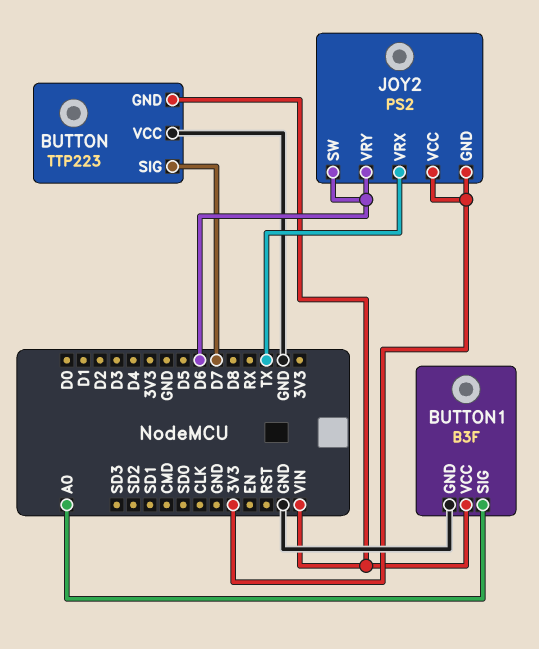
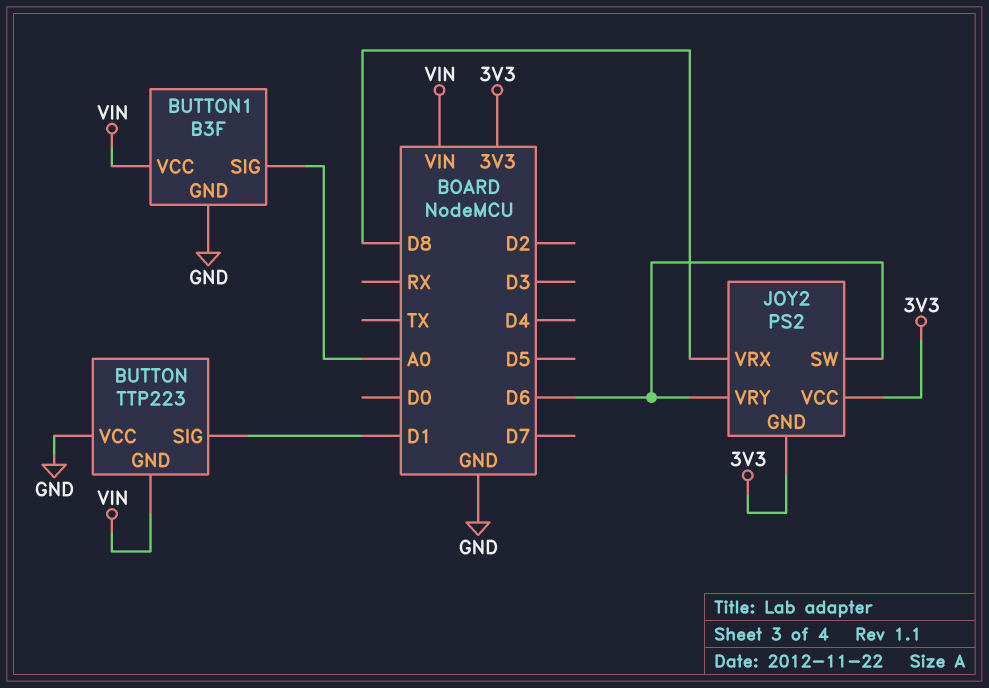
BUTTON pin SIG: D7 -> D1
JOY2 pin VRX: TX -> D8

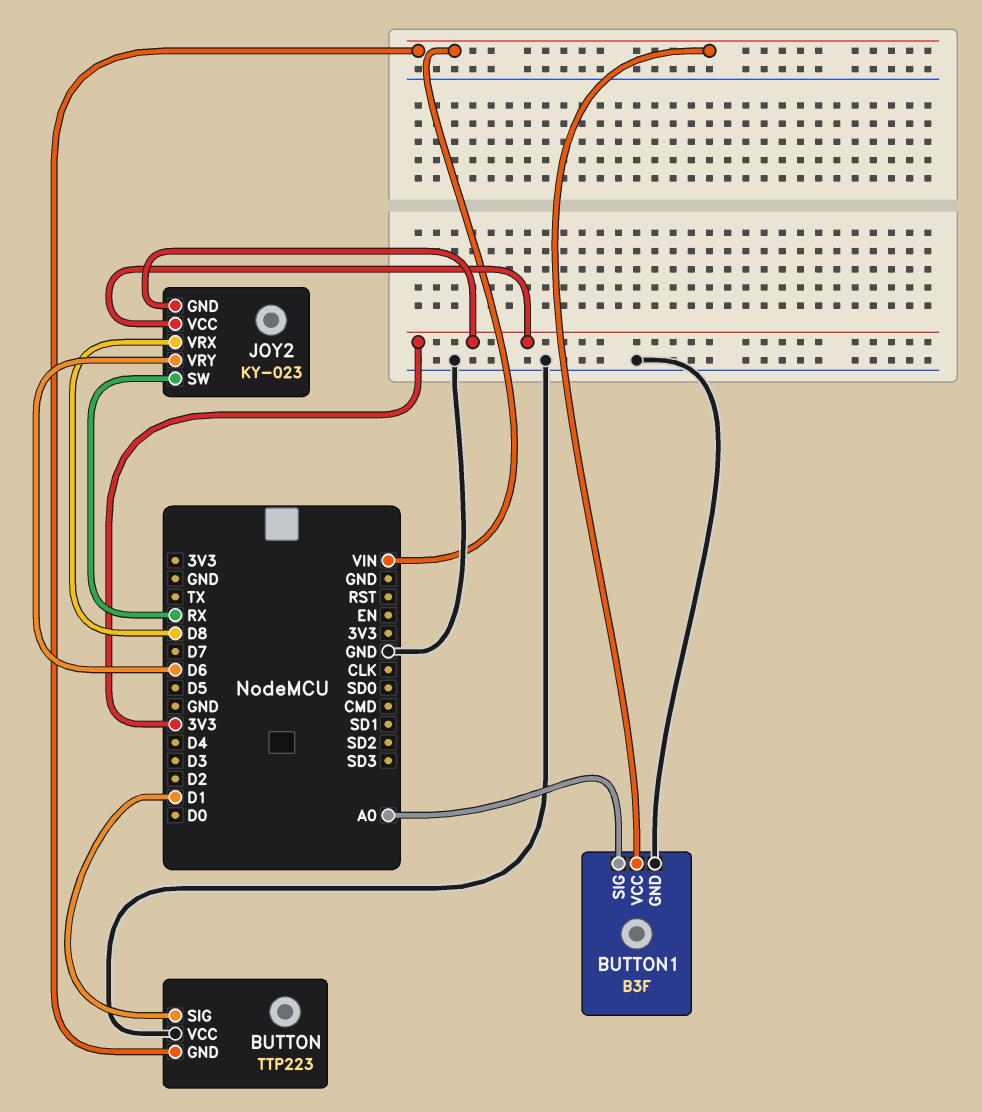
JOY2: PS2 -> KY-023
JOY2 pin SW: D6 -> RX

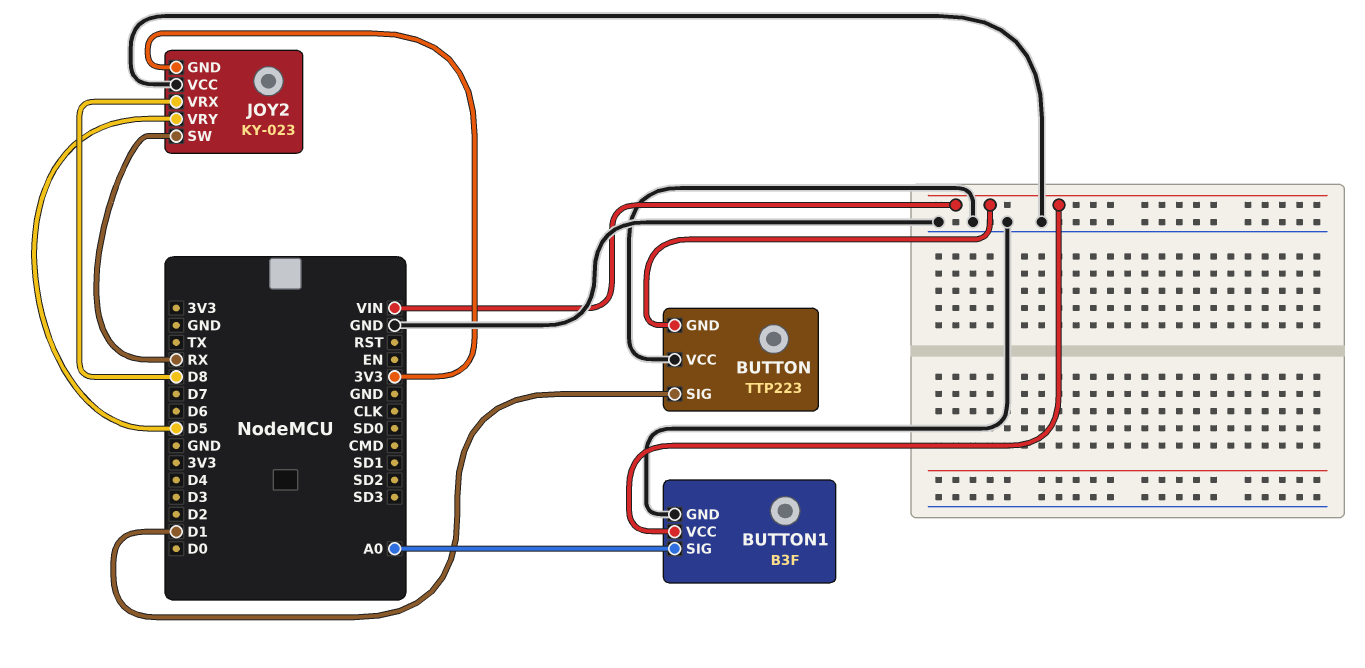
JOY2 pin VCC: 3V3 -> GND
JOY2 pin VRY: D6 -> D5

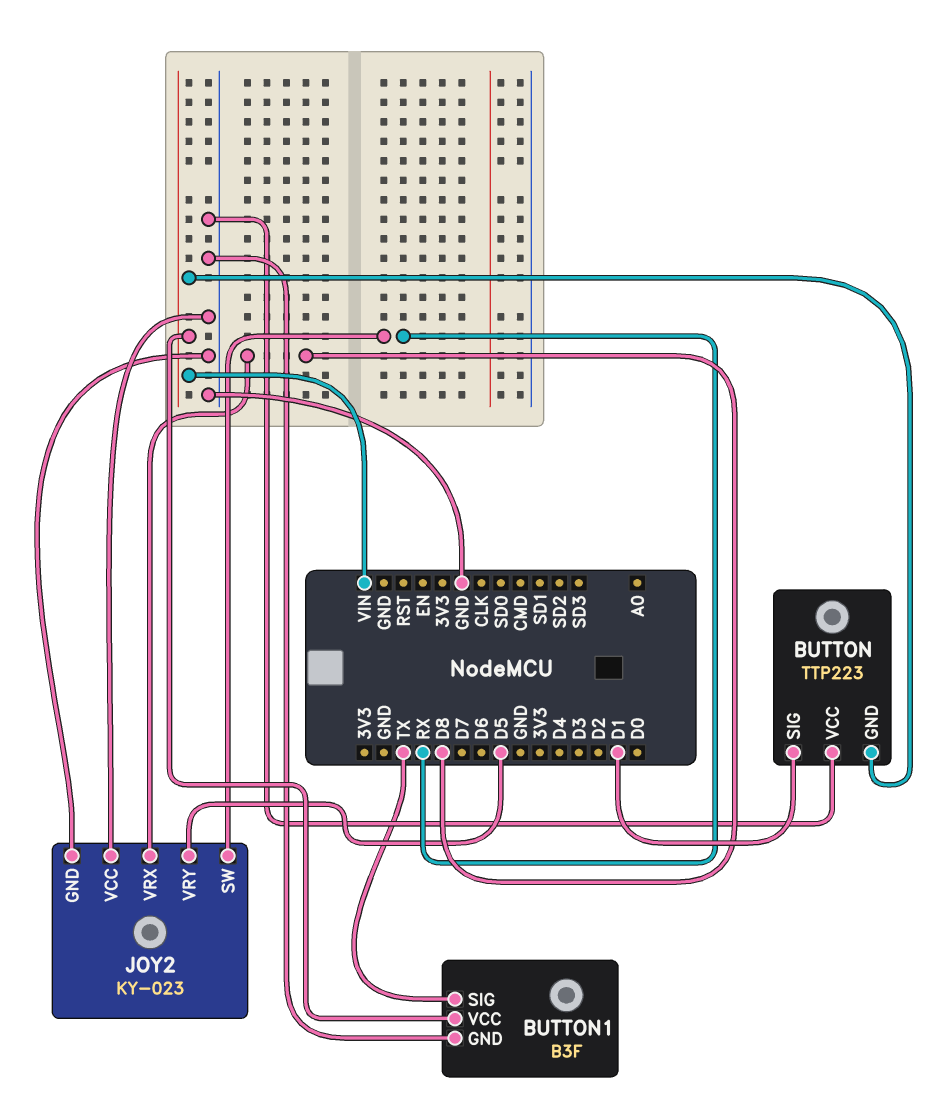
BUTTON1 pin SIG: A0 -> TX
JOY2 pin GND: 3V3 -> GND

